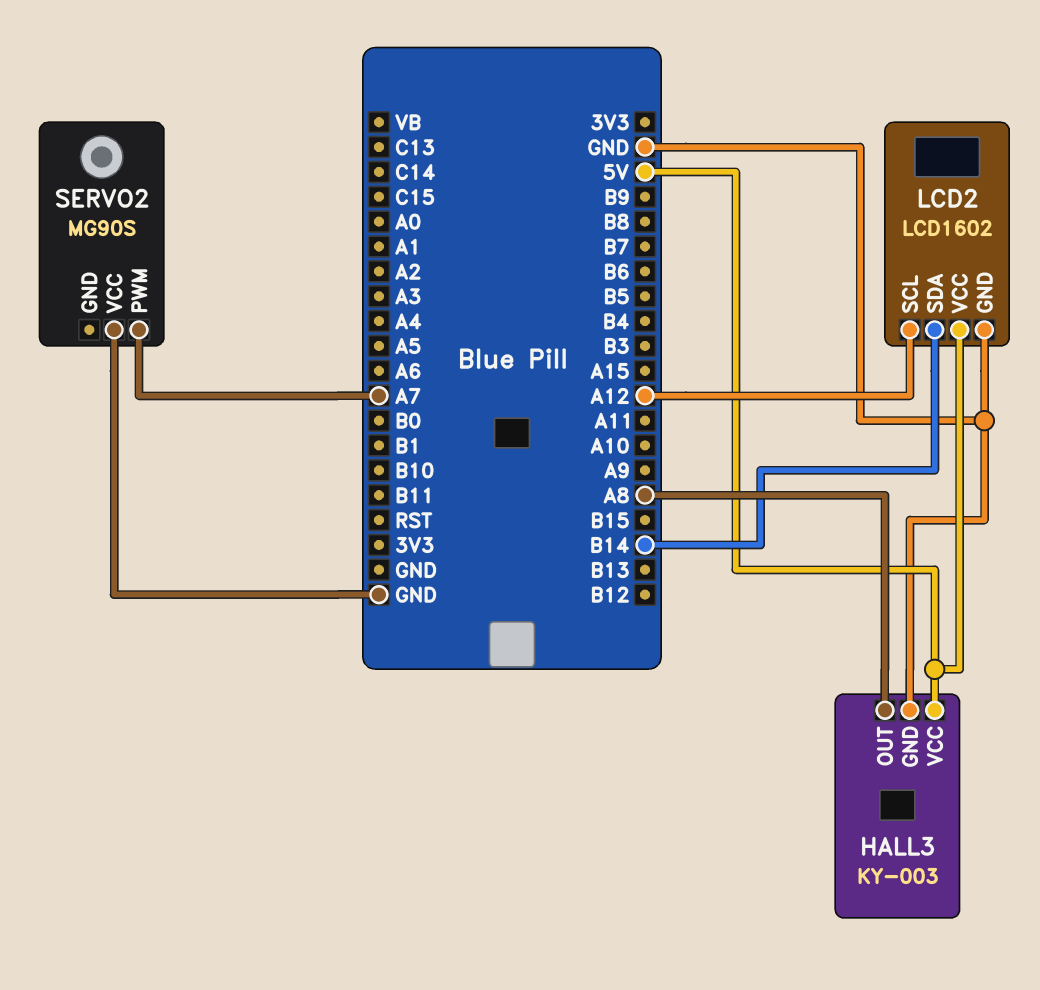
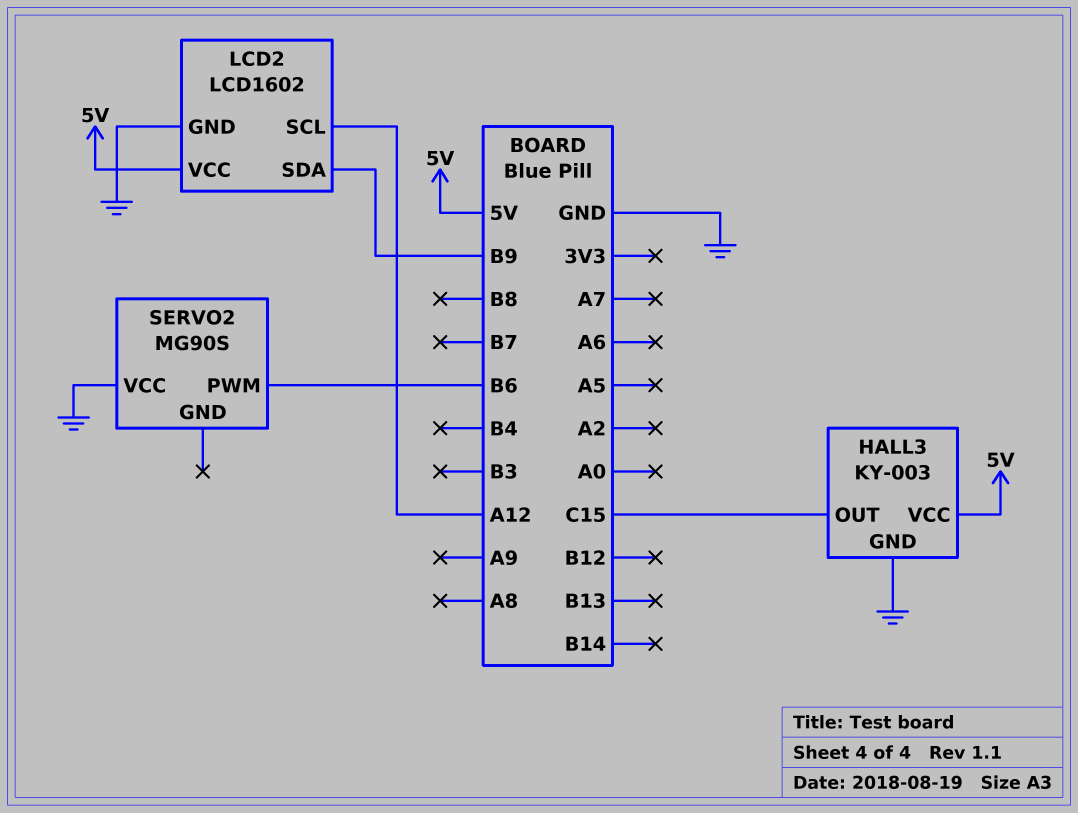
HALL3 pin OUT: A8 -> C15
LCD2 pin SDA: B14 -> B9
SERVO2 pin PWM: A7 -> B6

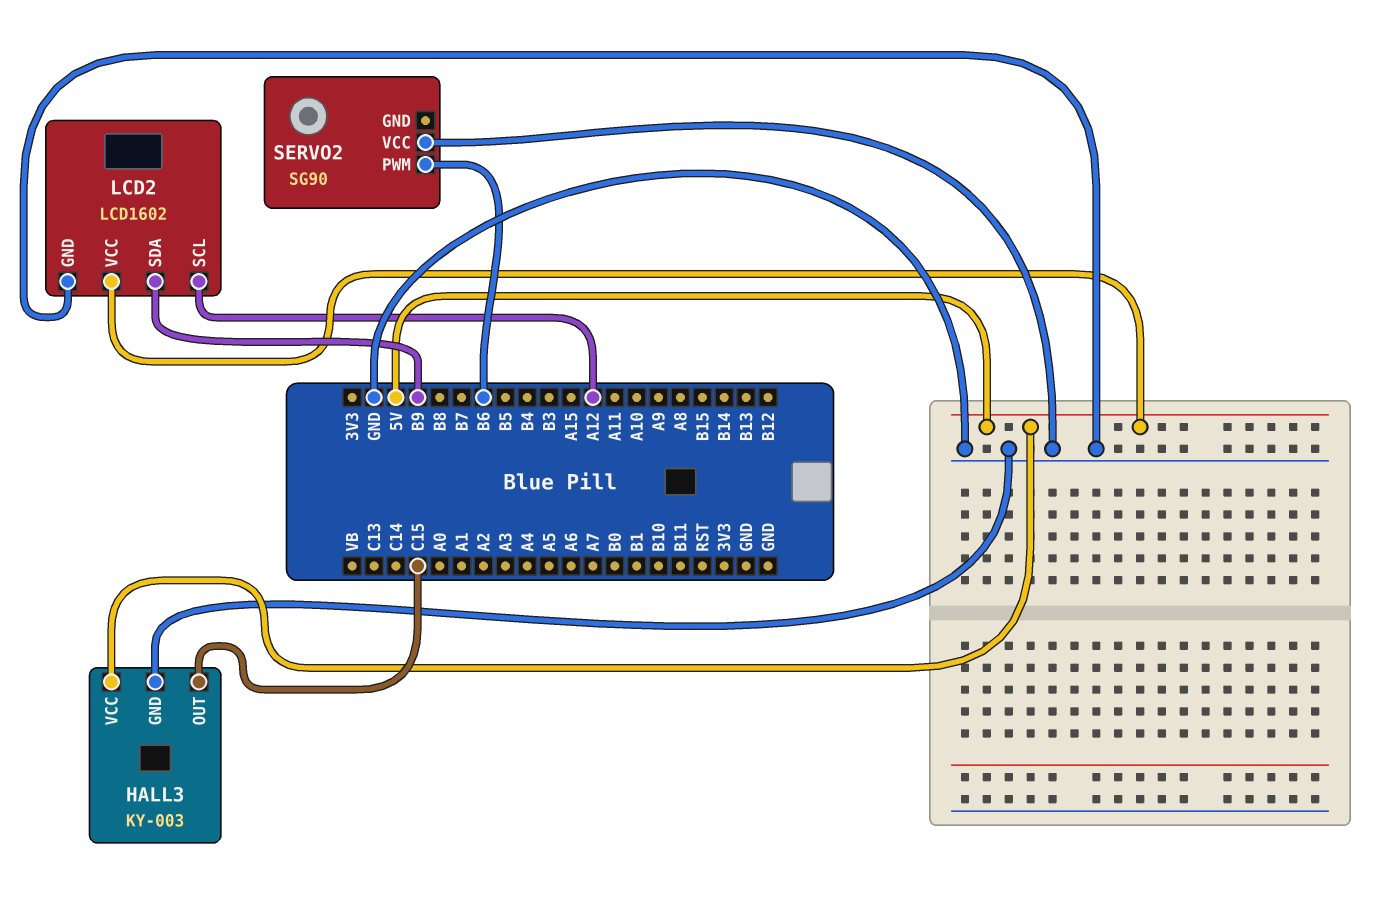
SERVO2: MG90S -> SG90

